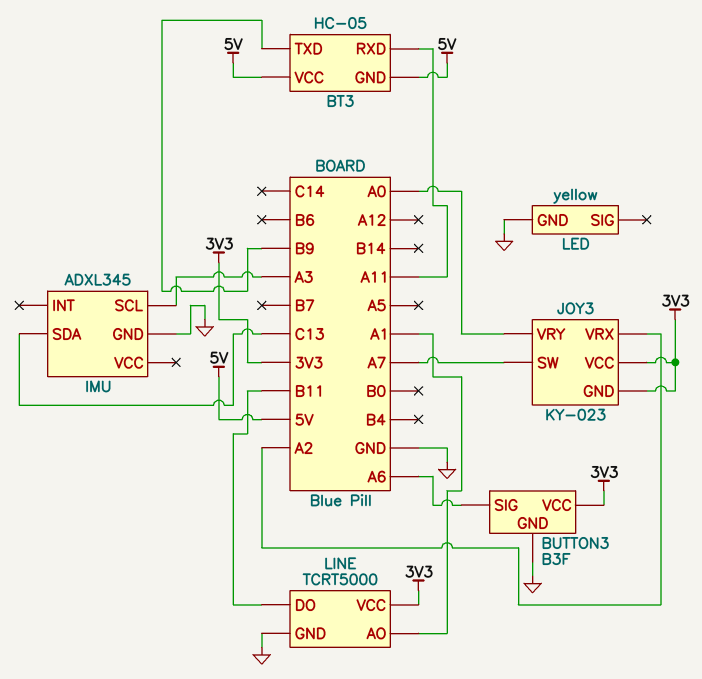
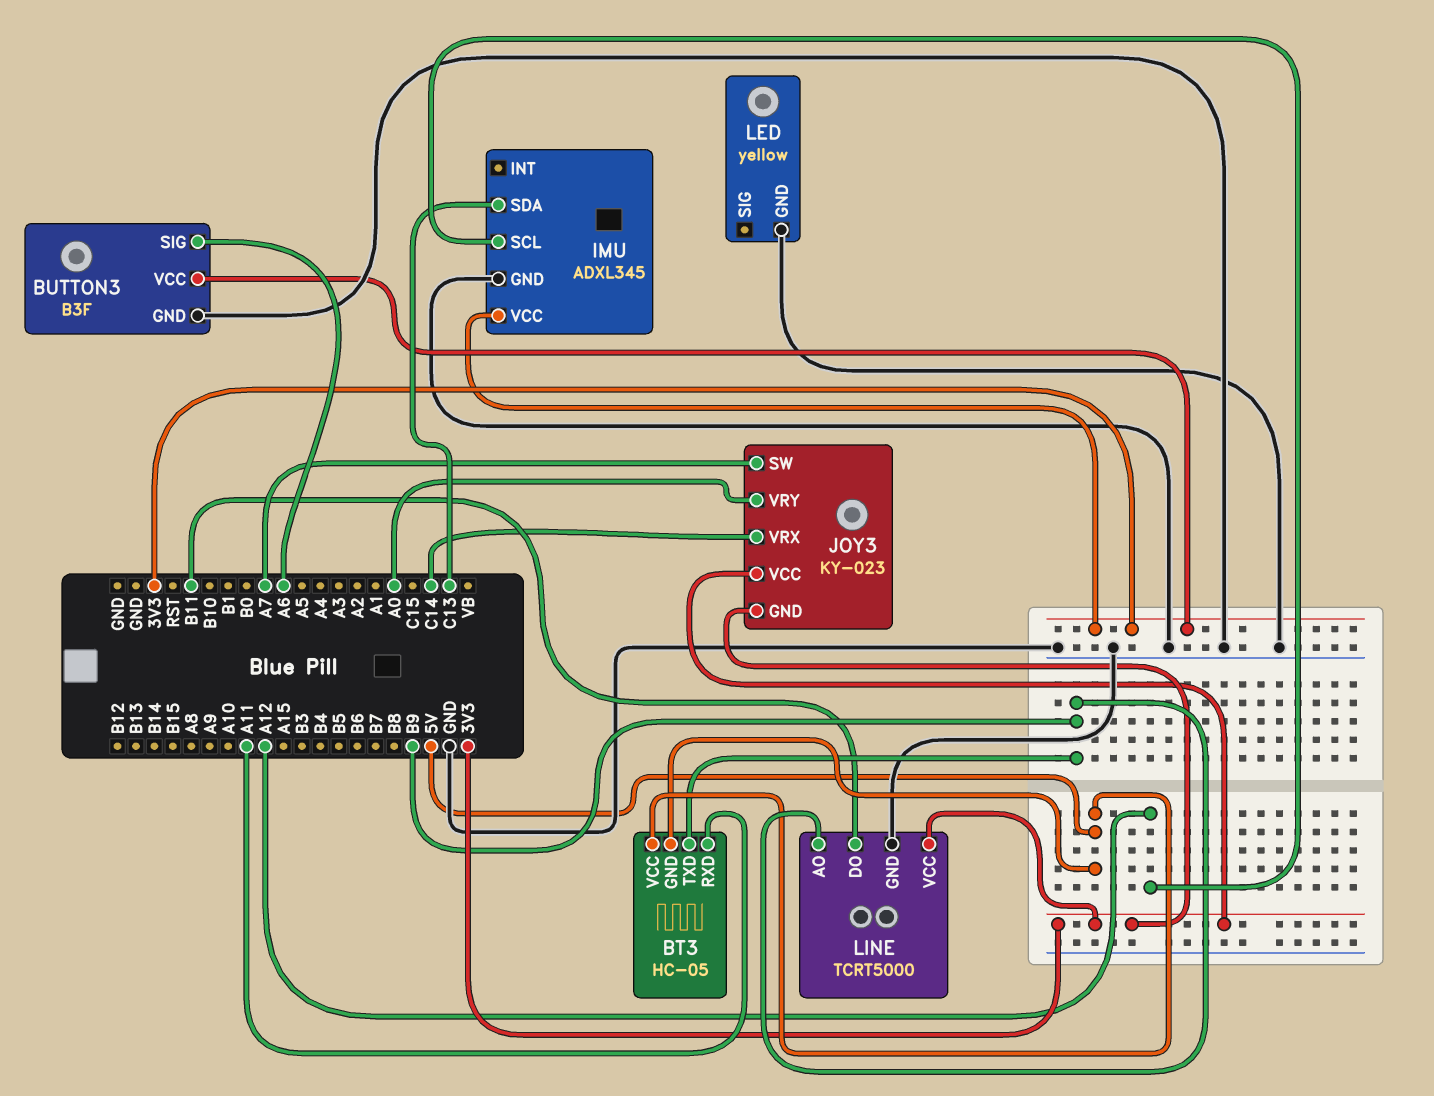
IMU pin SCL: A3 -> A12
IMU pin VCC: none -> 3V3
JOY3 pin VRX: A2 -> C14
LINE pin AO: A1 -> B9

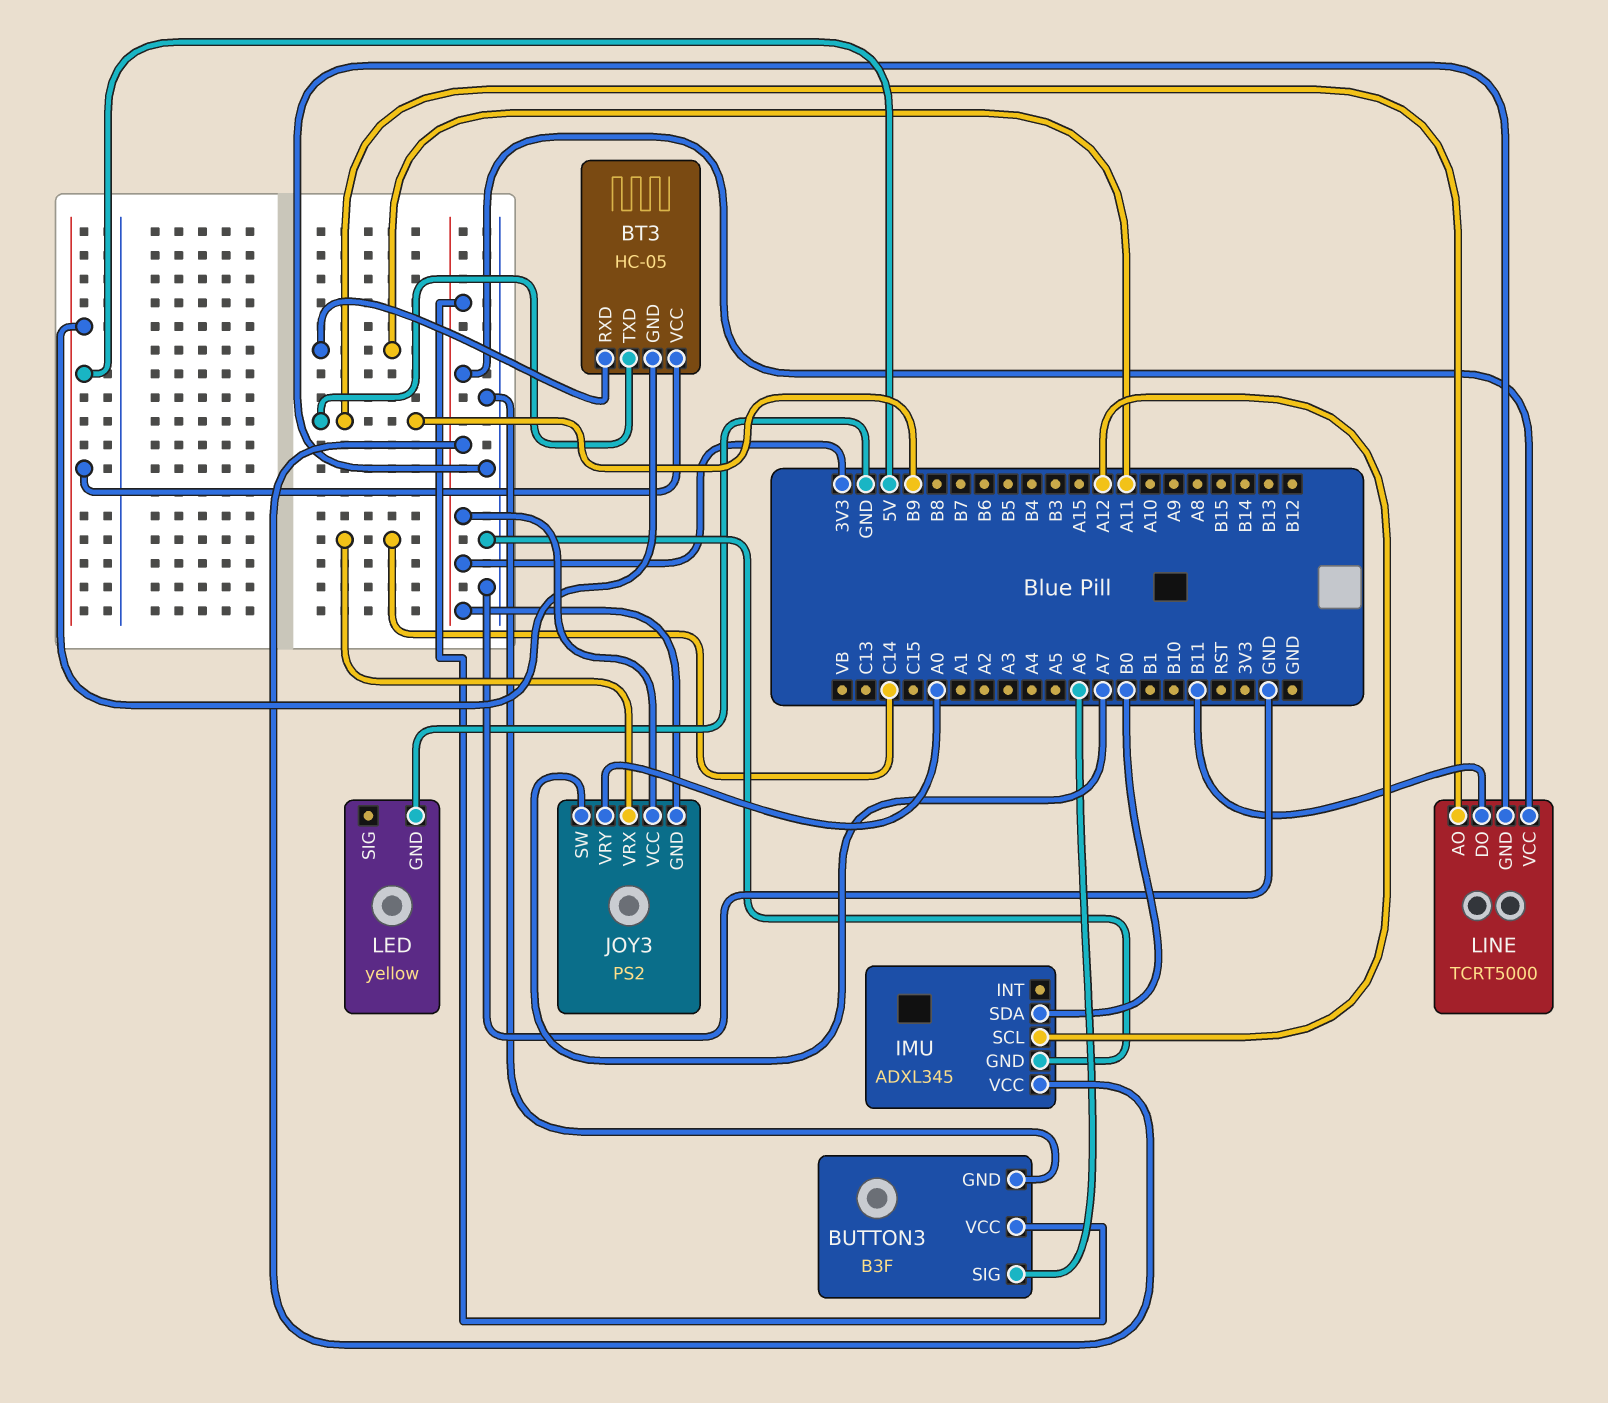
IMU pin SDA: C13 -> B0
JOY3: KY-023 -> PS2

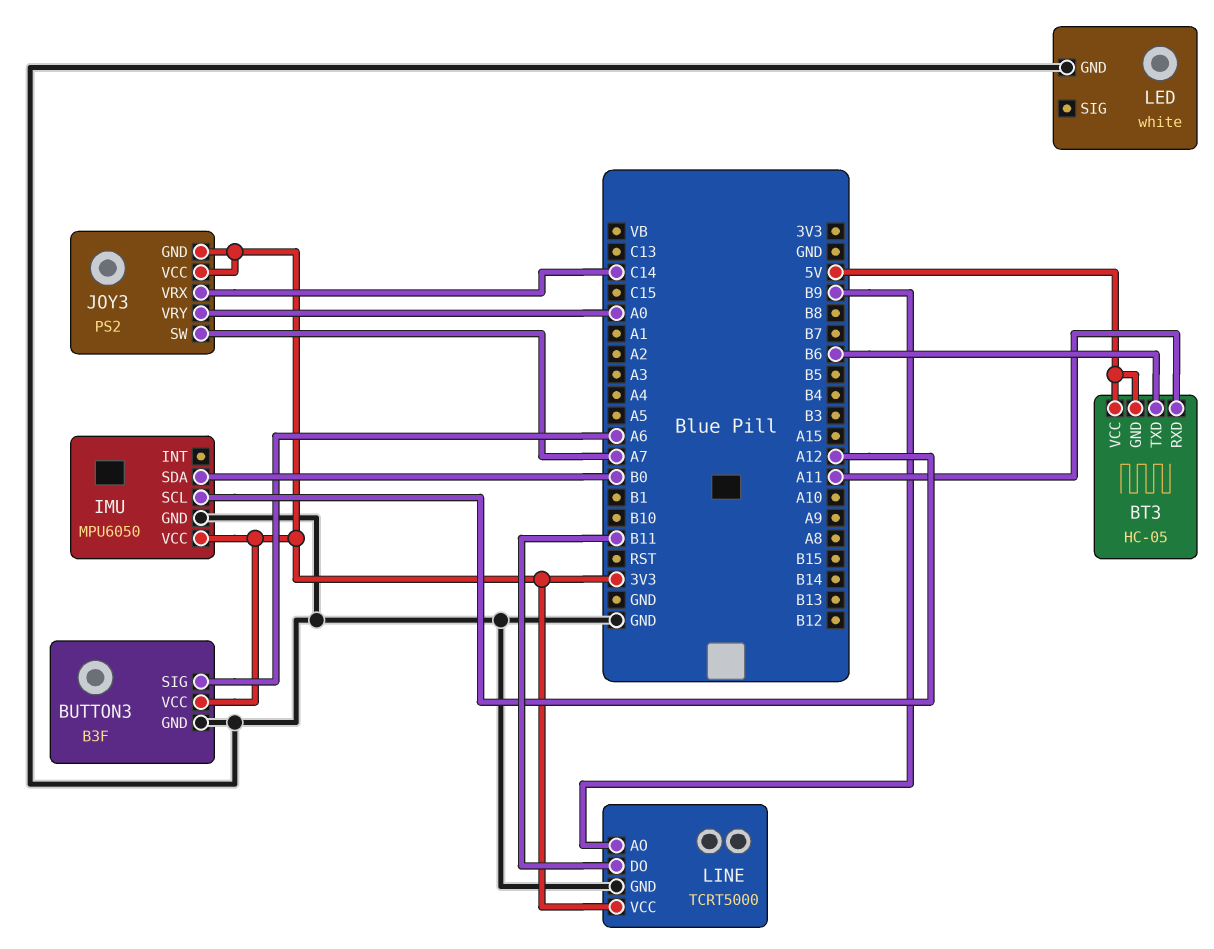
BT3 pin TXD: B9 -> B6
IMU: ADXL345 -> MPU6050
LED: yellow -> white

